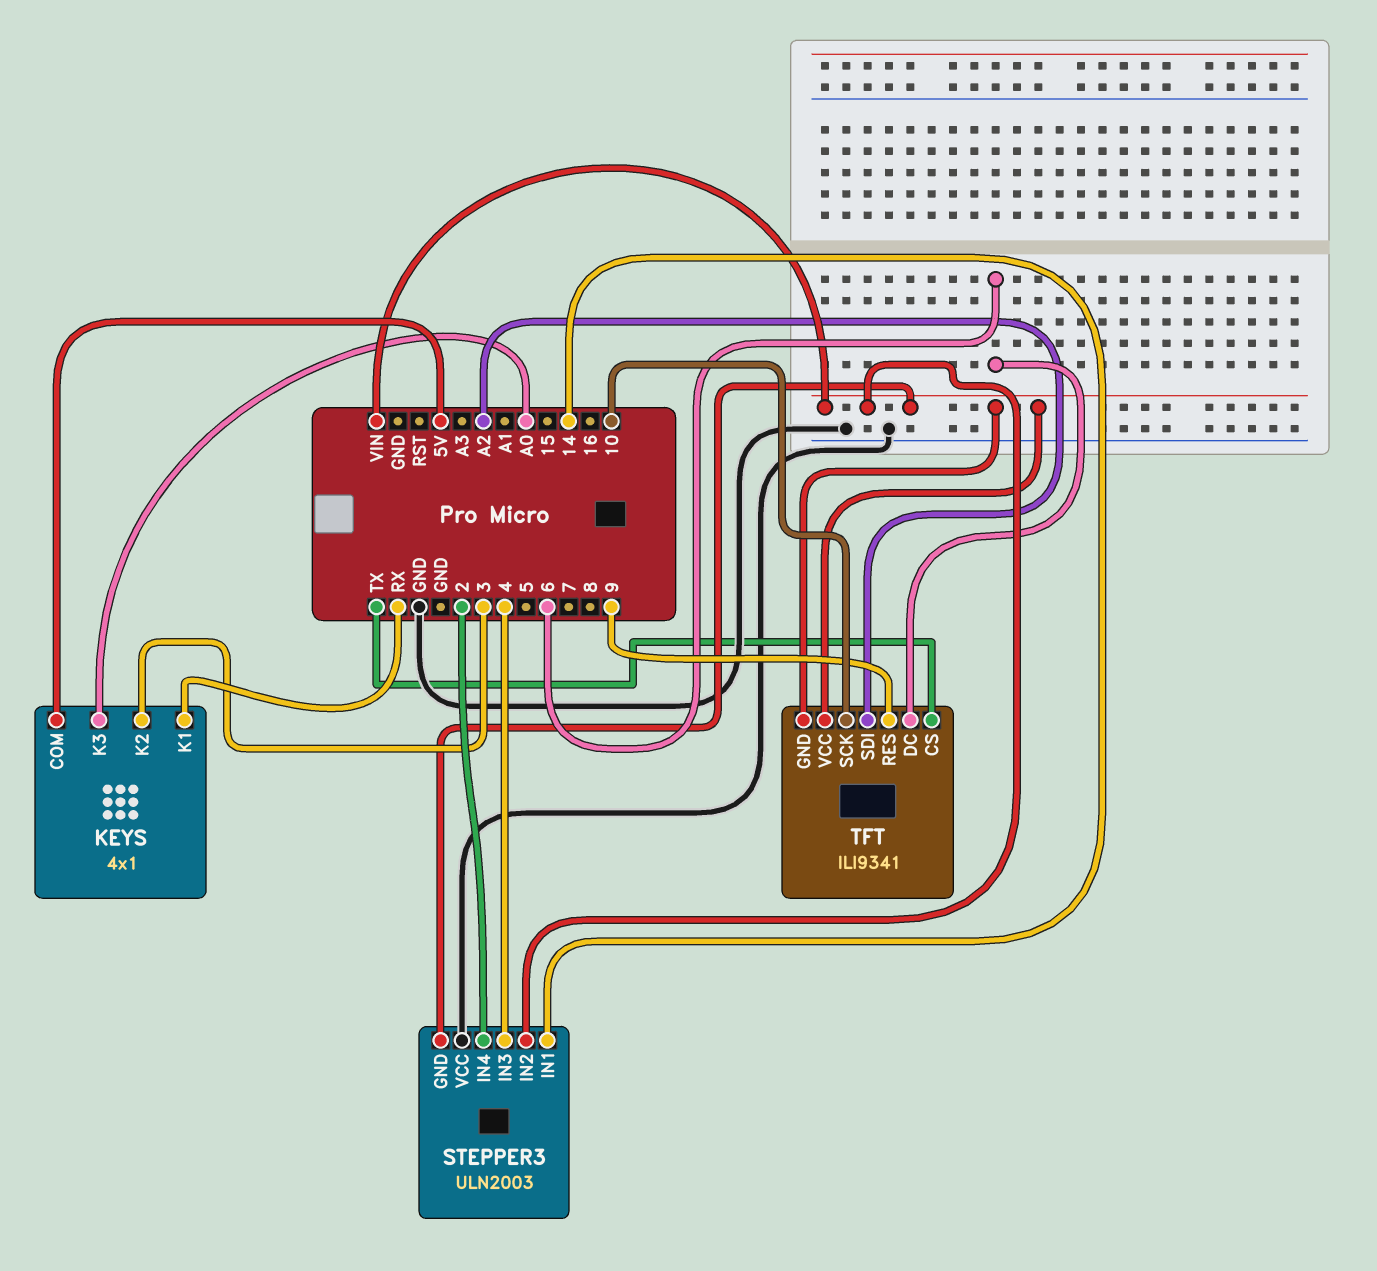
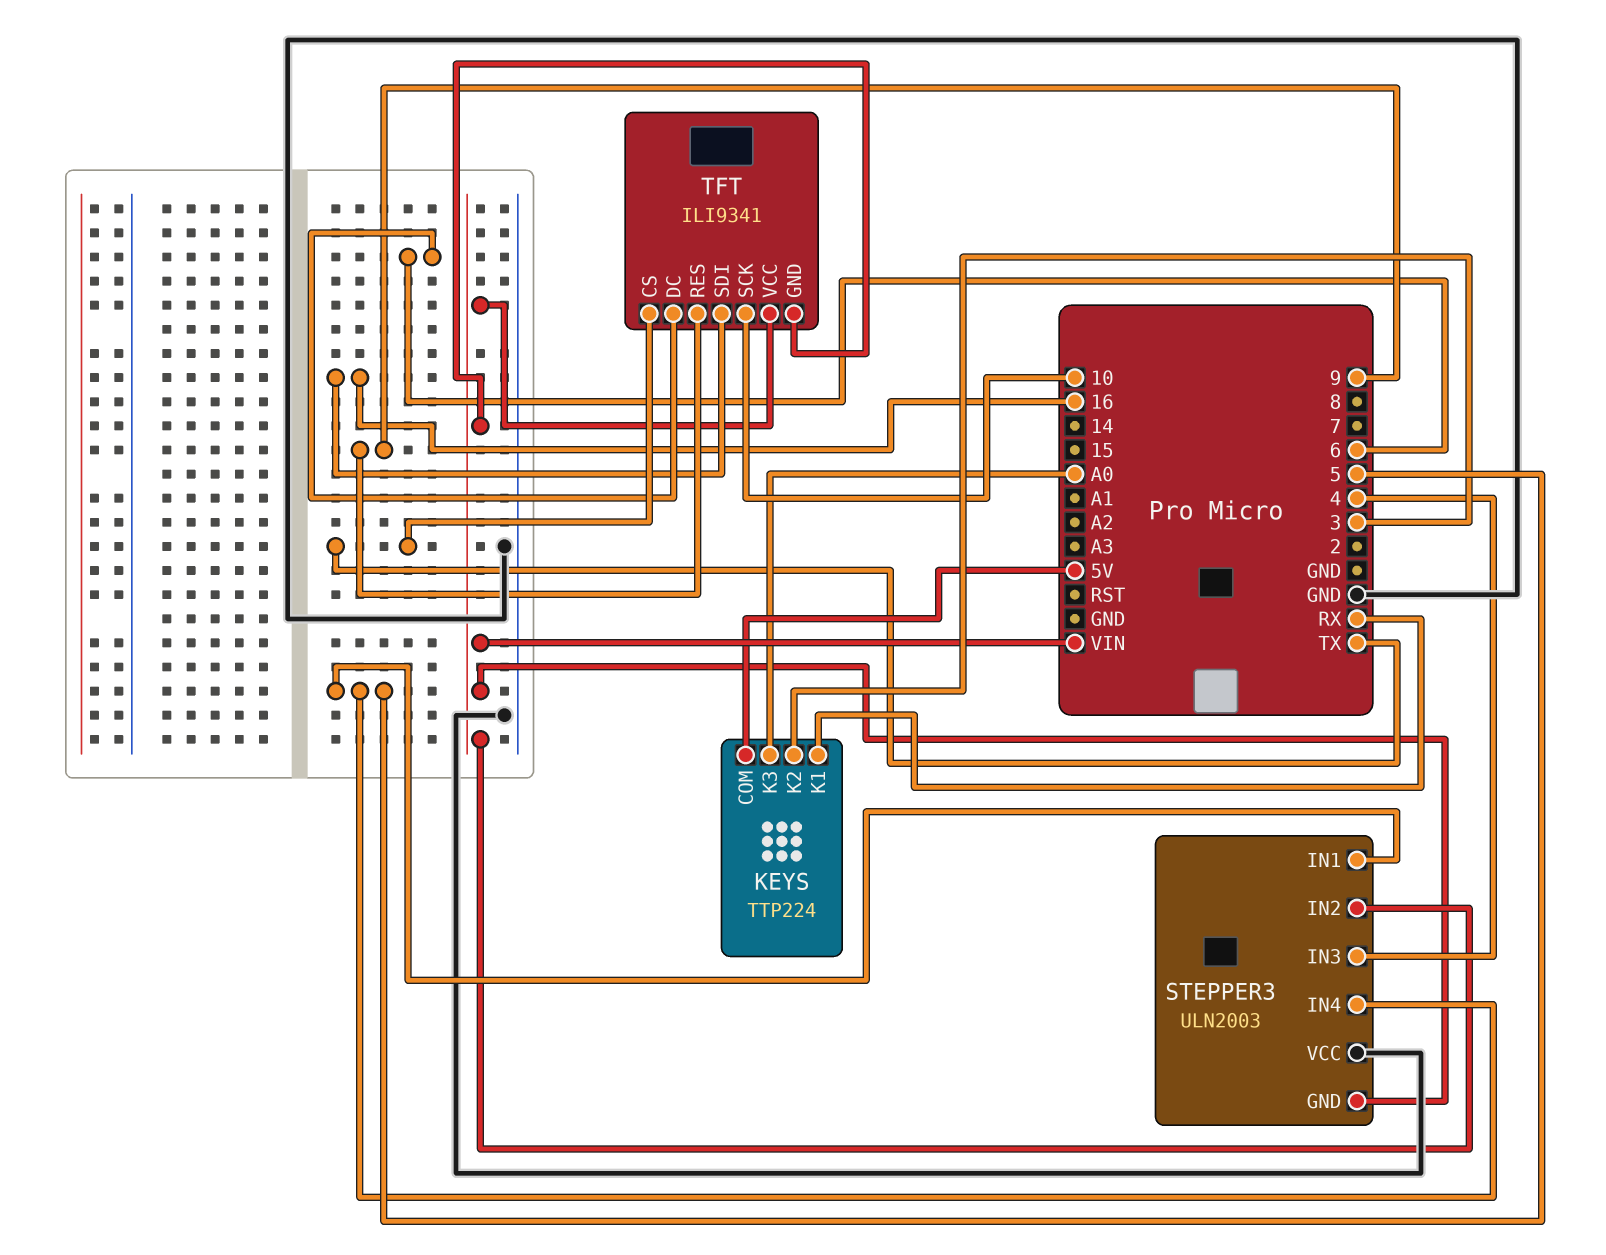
KEYS: 4x1 -> TTP224
STEPPER3 pin IN1: 14 -> 5
STEPPER3 pin IN4: 2 -> 5
TFT pin SDI: A2 -> 16

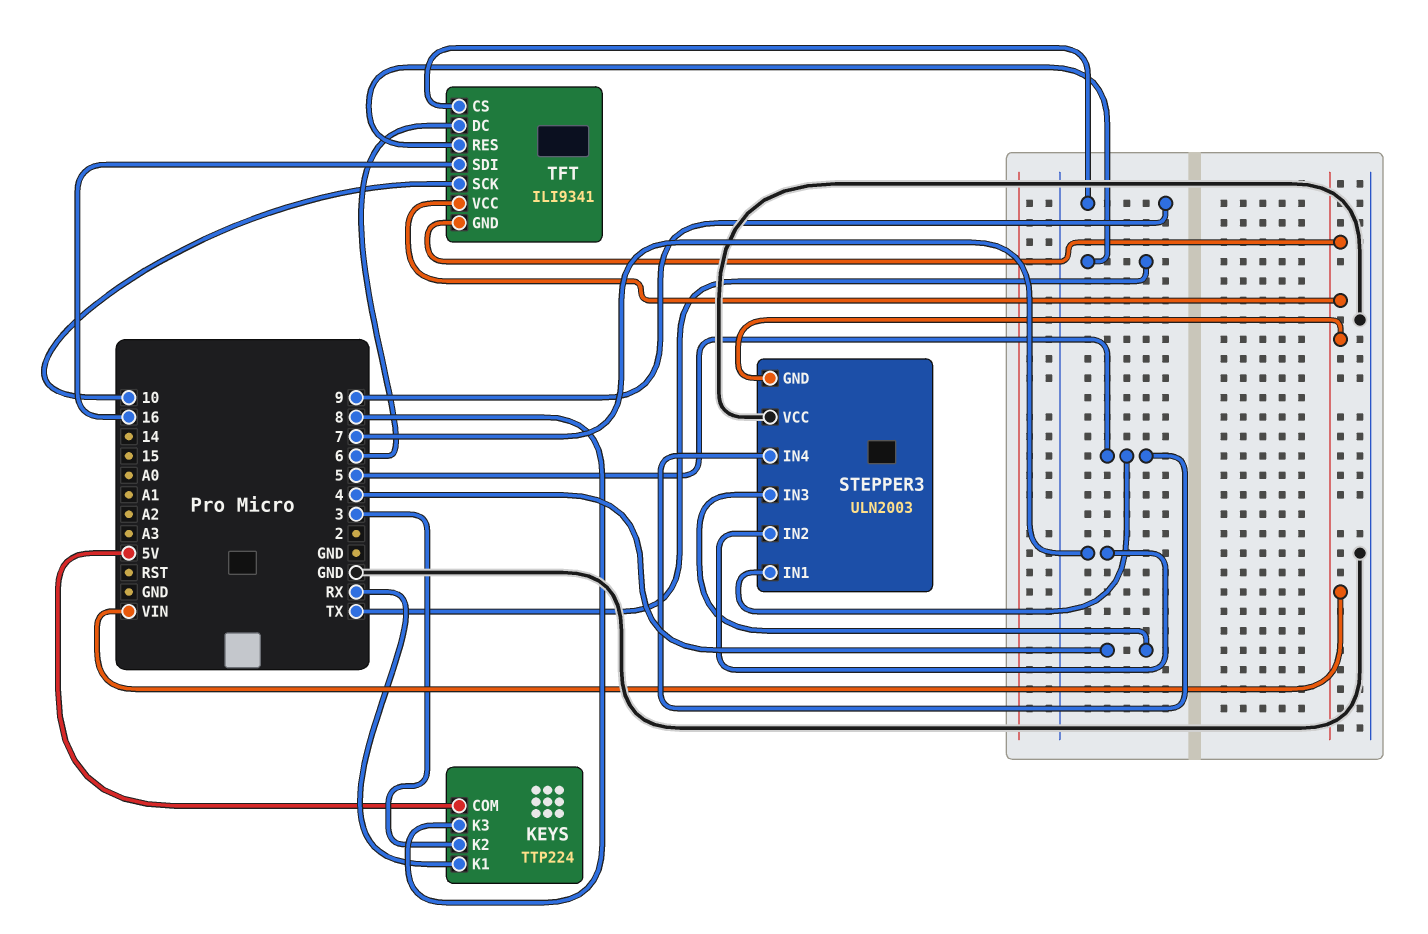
KEYS pin K3: A0 -> 8
STEPPER3 pin IN2: VIN -> 7
TFT pin CS: TX -> 9
TFT pin RES: 9 -> TX

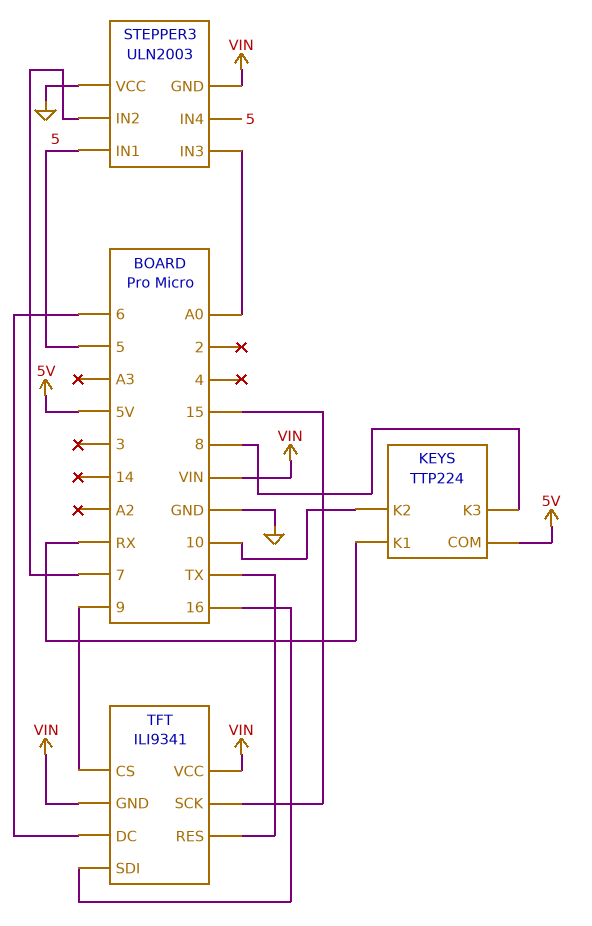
KEYS pin K2: 3 -> 10
STEPPER3 pin IN3: 4 -> A0
TFT pin SCK: 10 -> 15

